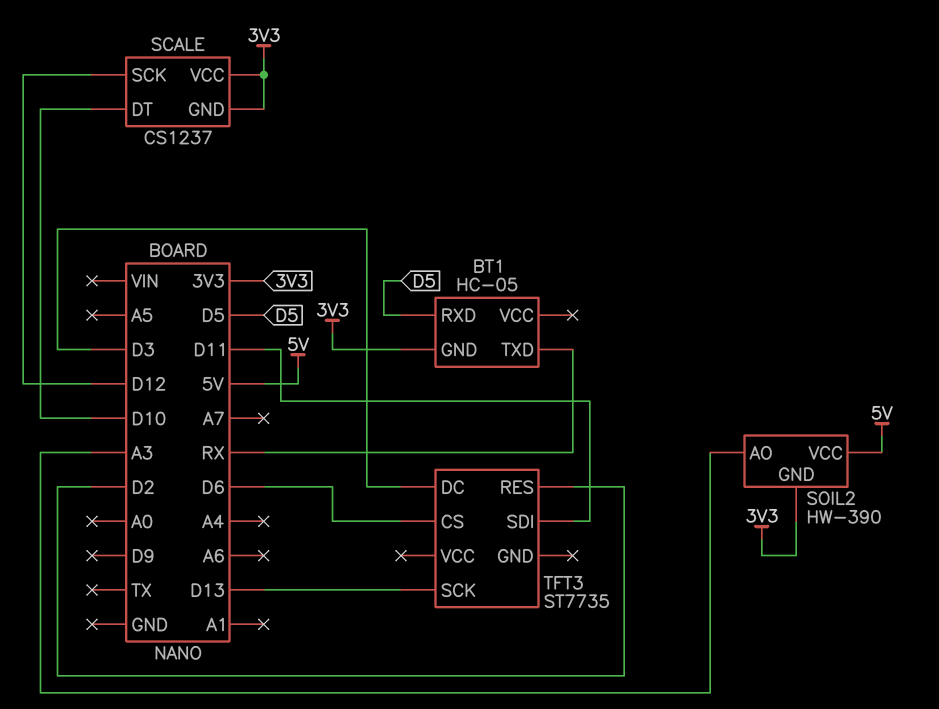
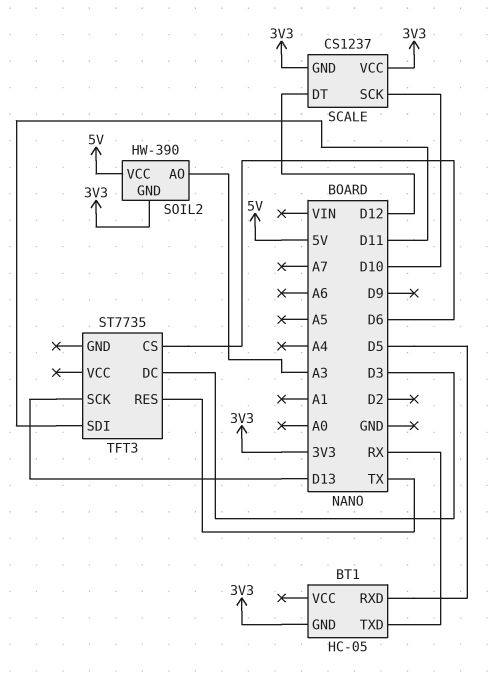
SCALE pin DT: D10 -> D12
SCALE pin SCK: D12 -> D10
TFT3 pin RES: D2 -> TX

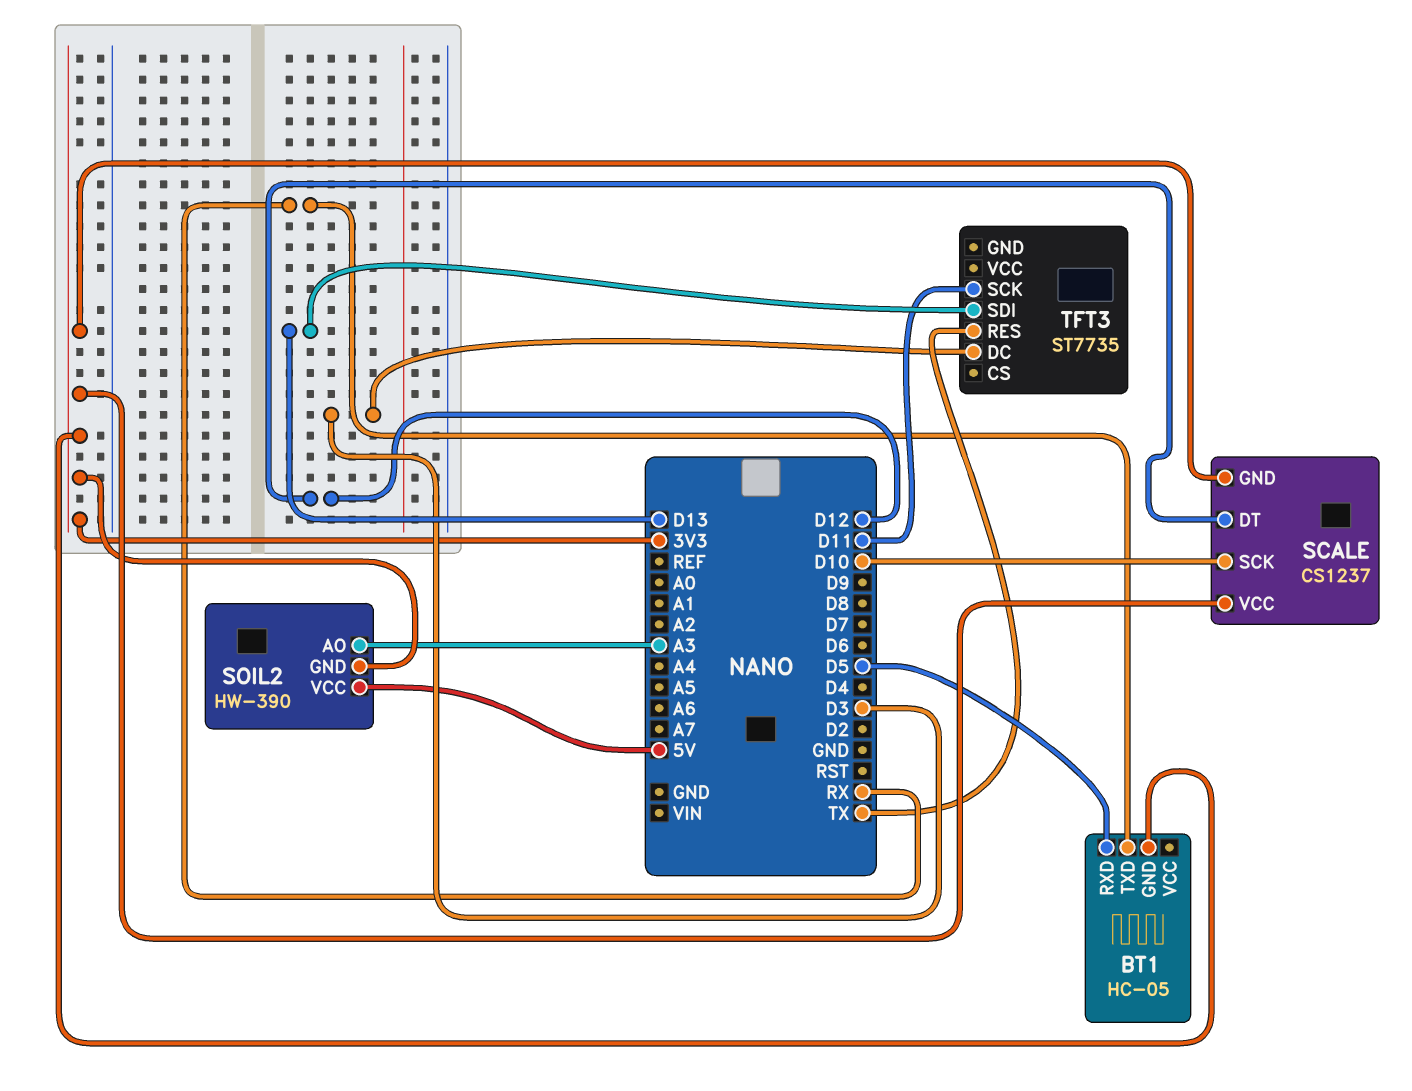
TFT3 pin CS: D6 -> none
TFT3 pin SCK: D13 -> D11
TFT3 pin SDI: D11 -> D13

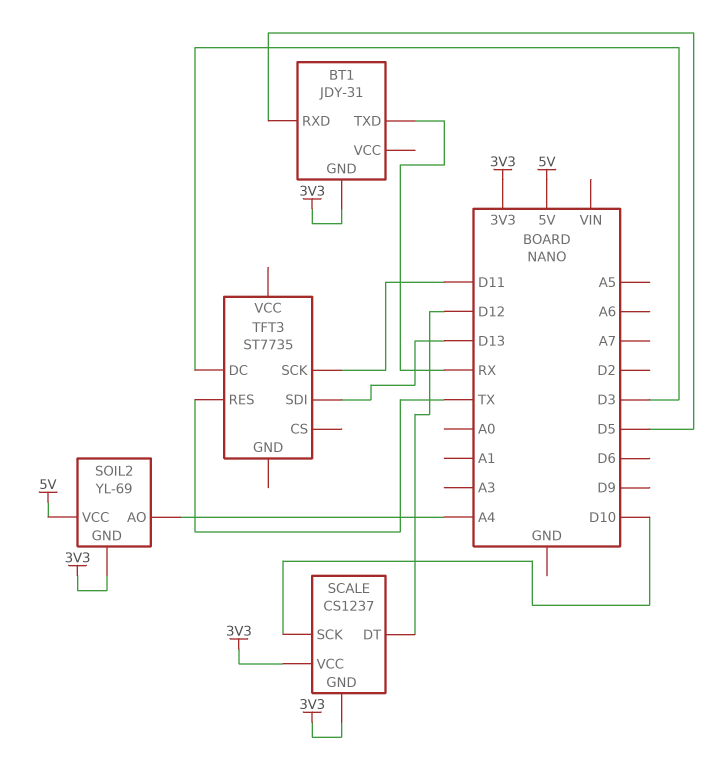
BT1: HC-05 -> JDY-31
SOIL2: HW-390 -> YL-69
SOIL2 pin AO: A3 -> A4

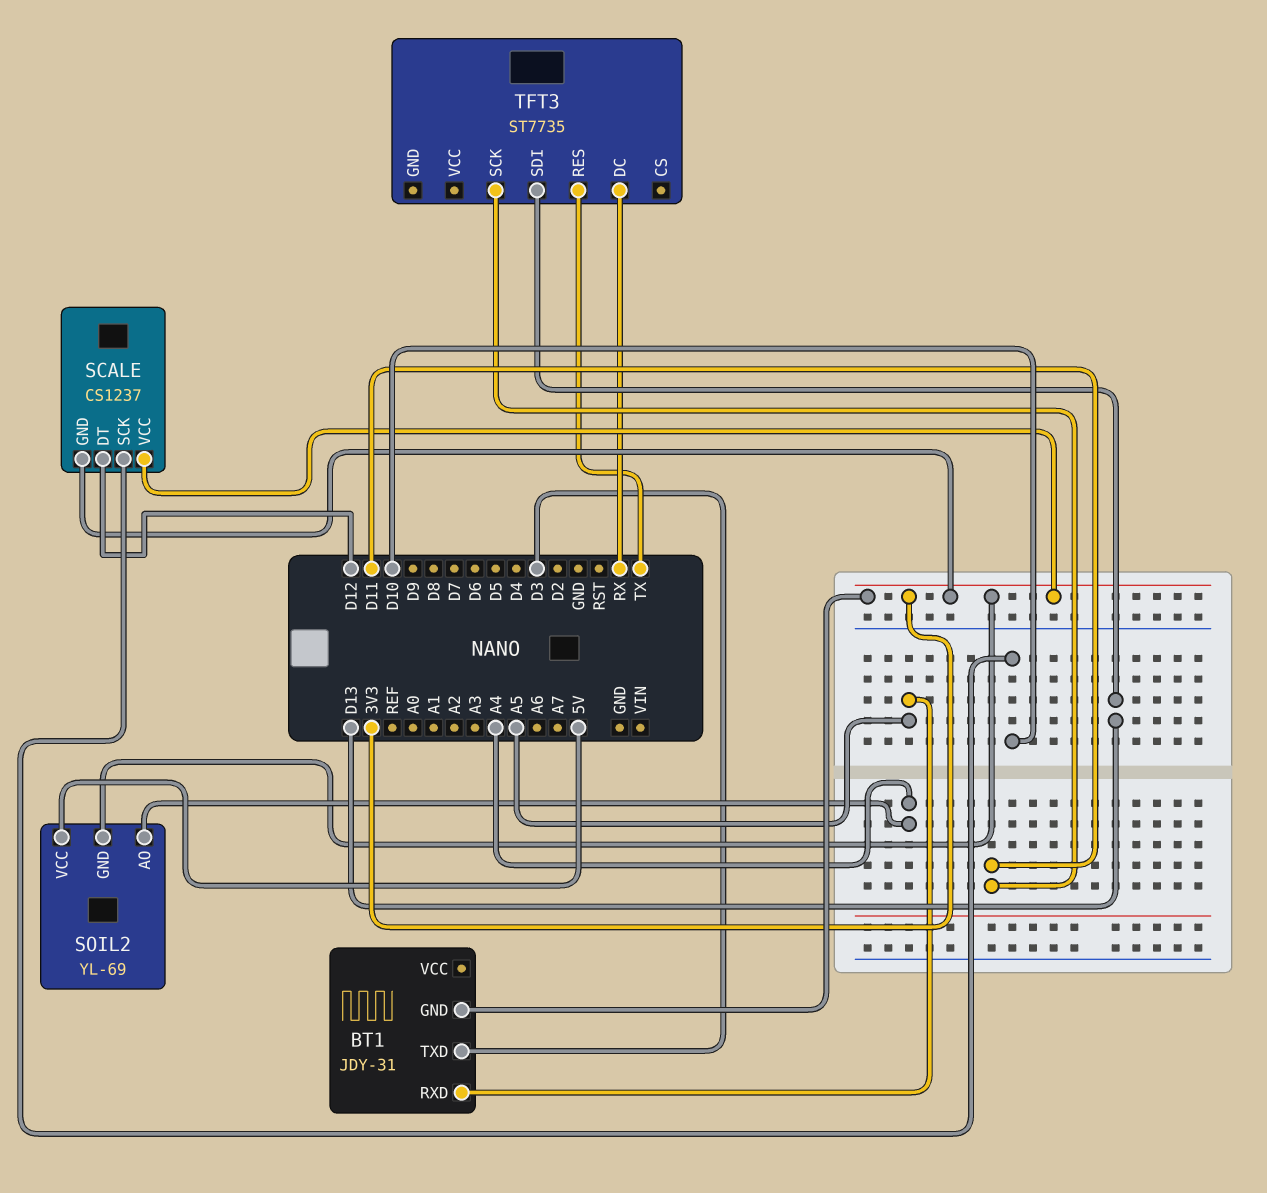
BT1 pin RXD: D5 -> A5
BT1 pin TXD: RX -> D3
TFT3 pin DC: D3 -> RX

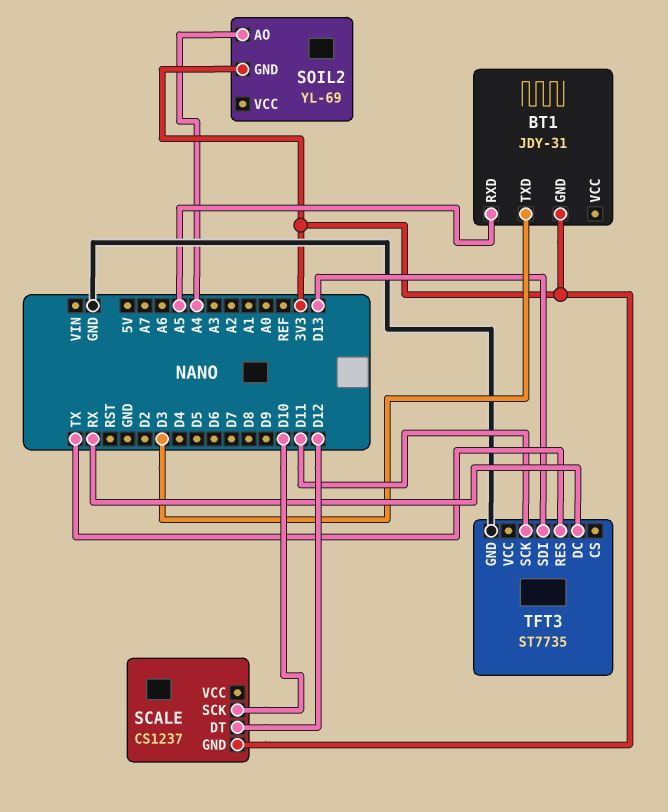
SCALE pin VCC: 3V3 -> none
SOIL2 pin VCC: 5V -> none
TFT3 pin GND: none -> GND

